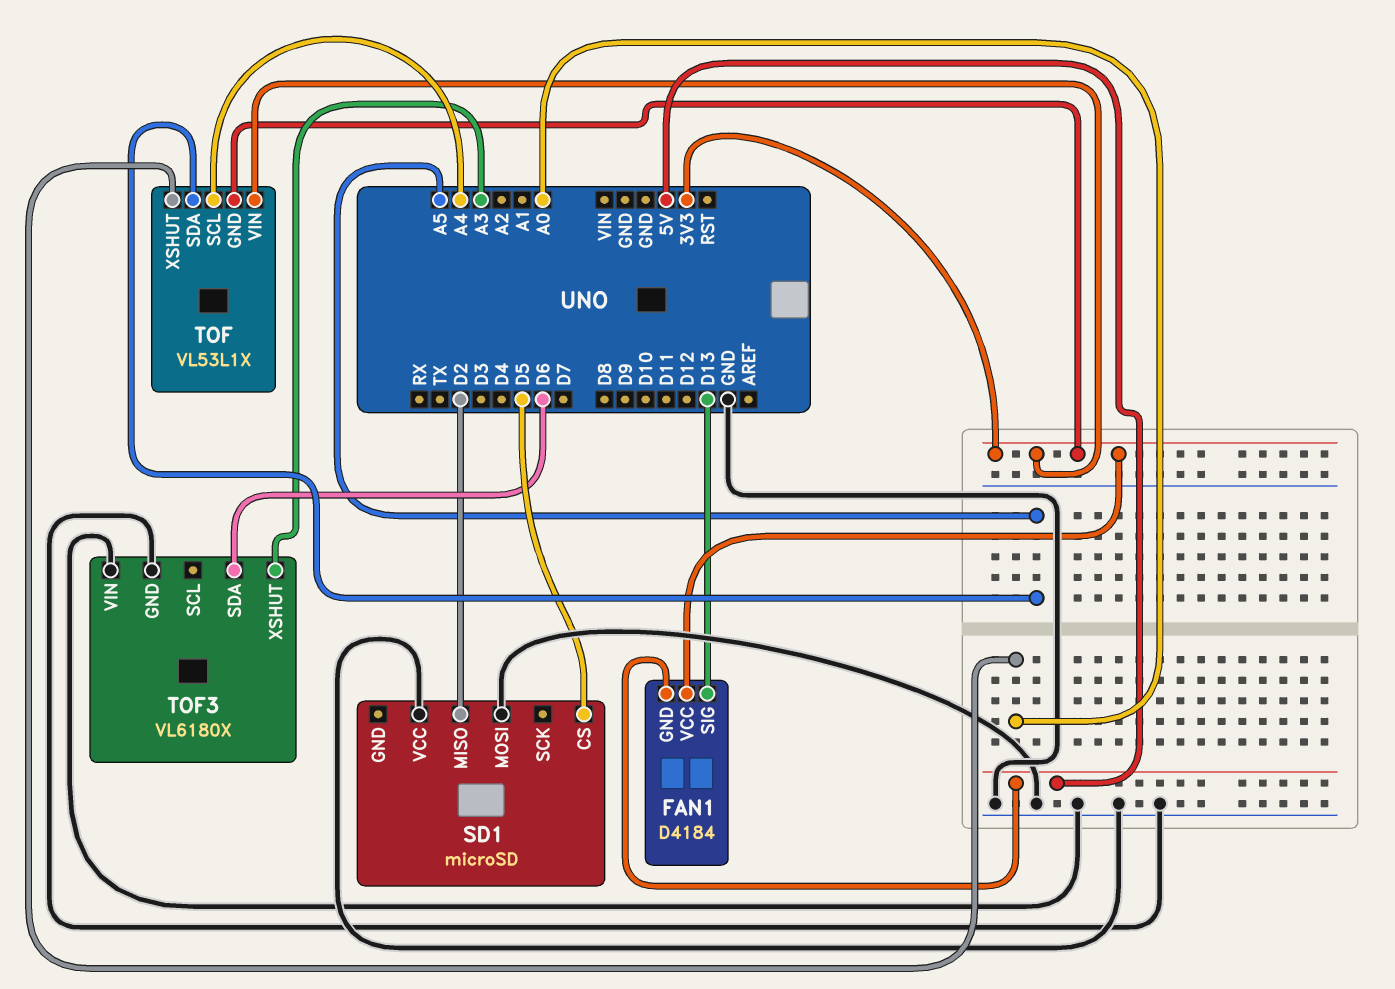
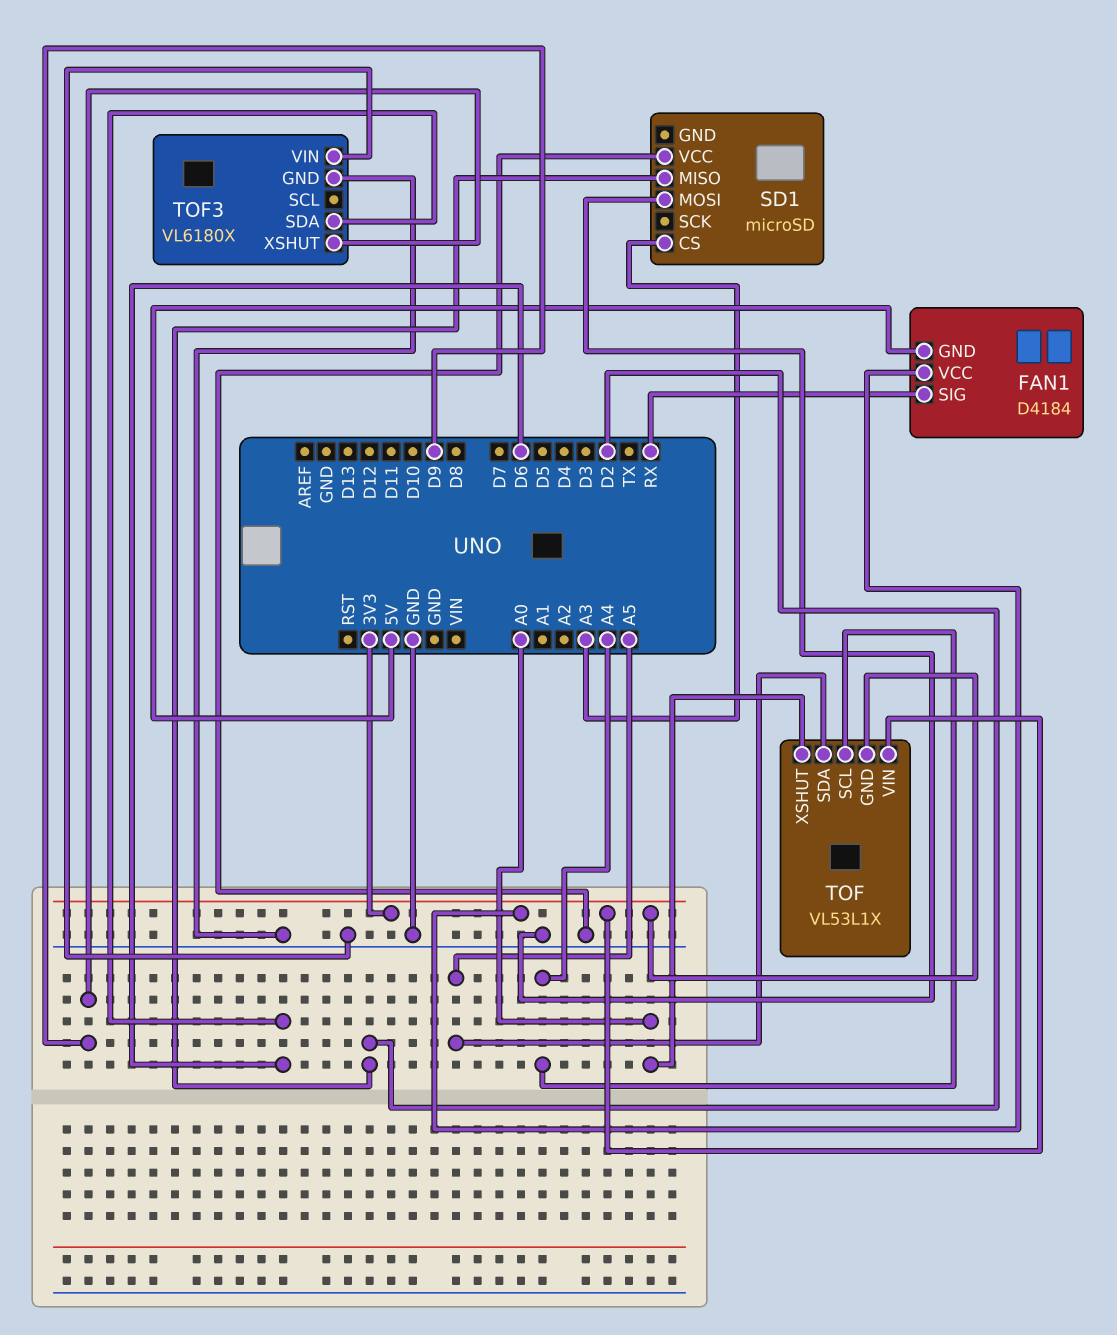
FAN1 pin SIG: D13 -> RX
SD1 pin CS: D5 -> A3
TOF3 pin XSHUT: A3 -> D9

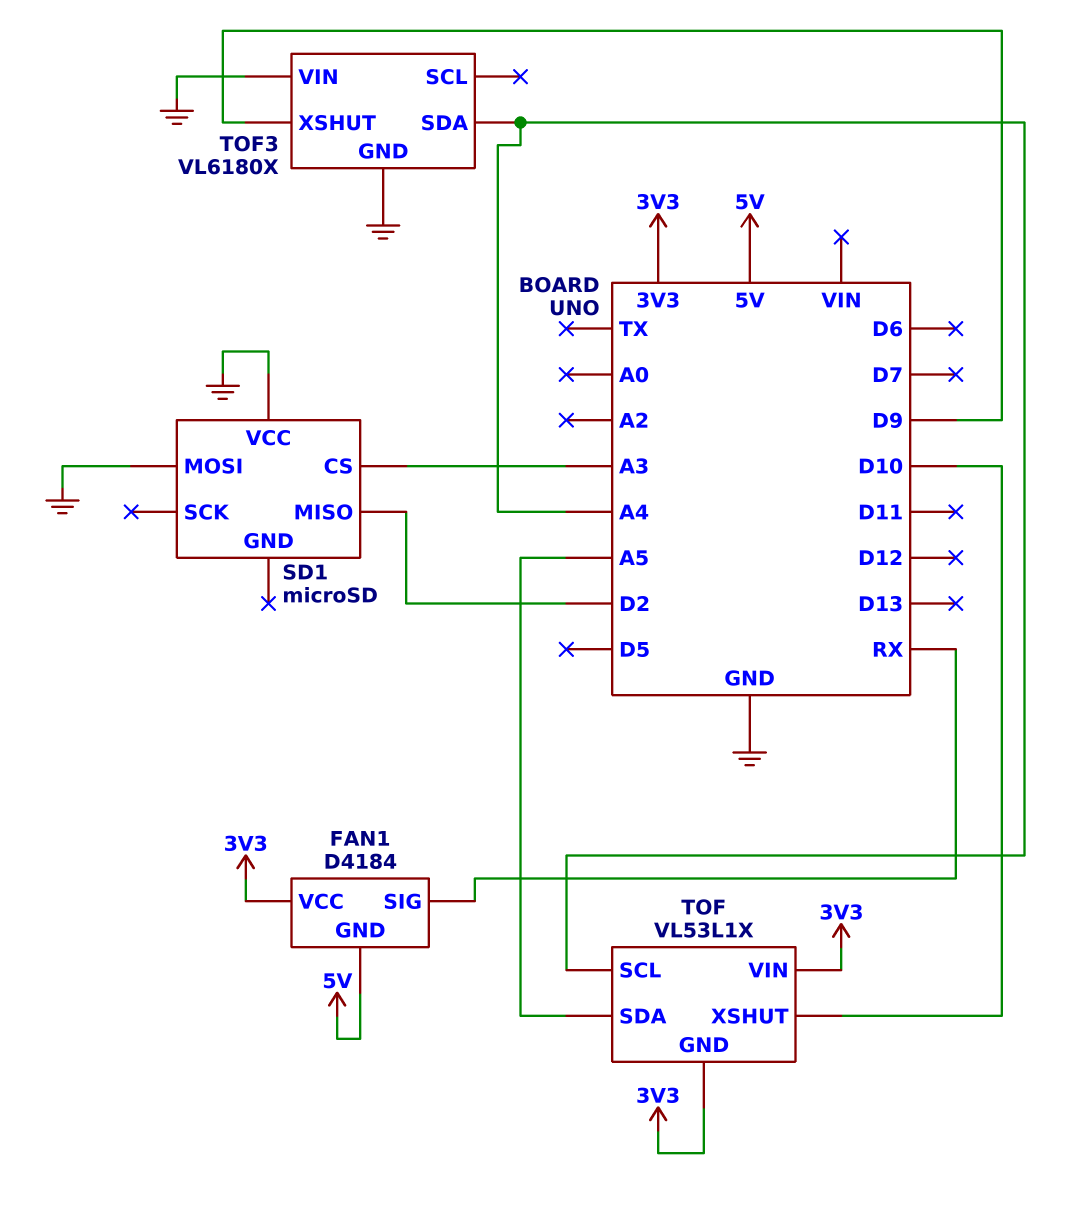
TOF pin XSHUT: A0 -> D10
TOF3 pin SDA: D6 -> A4

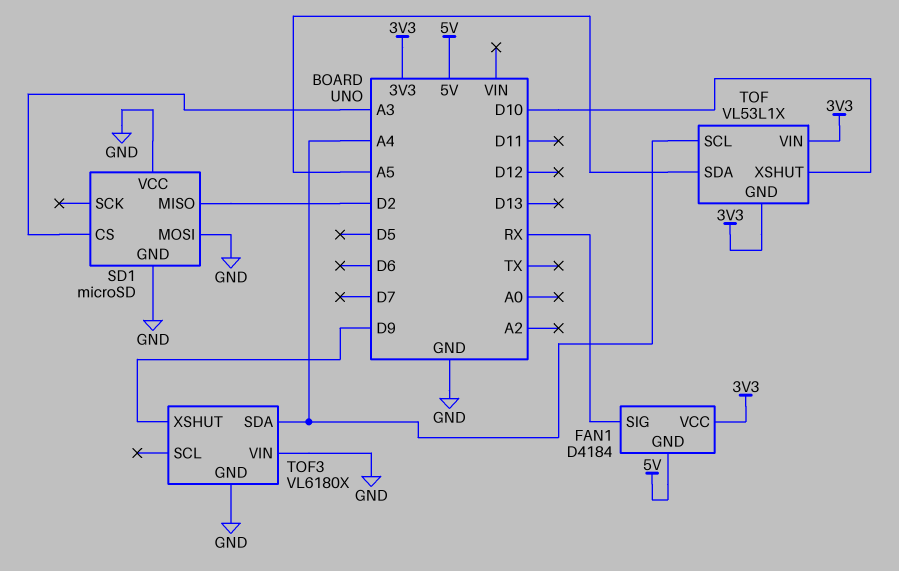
SD1 pin GND: none -> GND

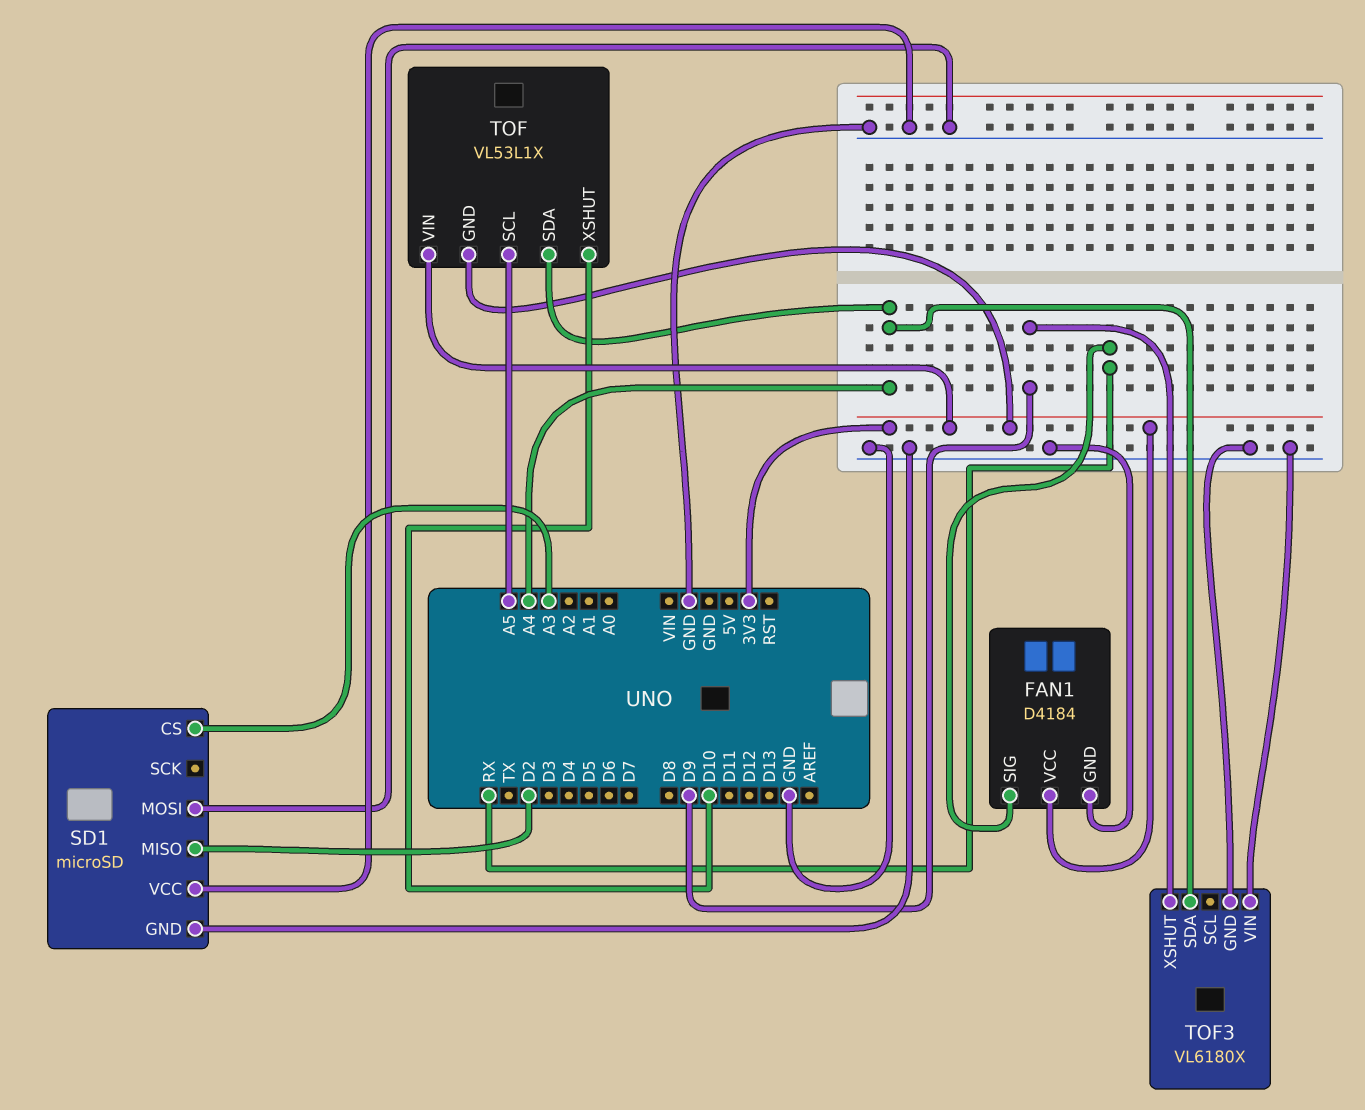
FAN1 pin GND: 5V -> GND
TOF pin SCL: A4 -> A5
TOF pin SDA: A5 -> A4

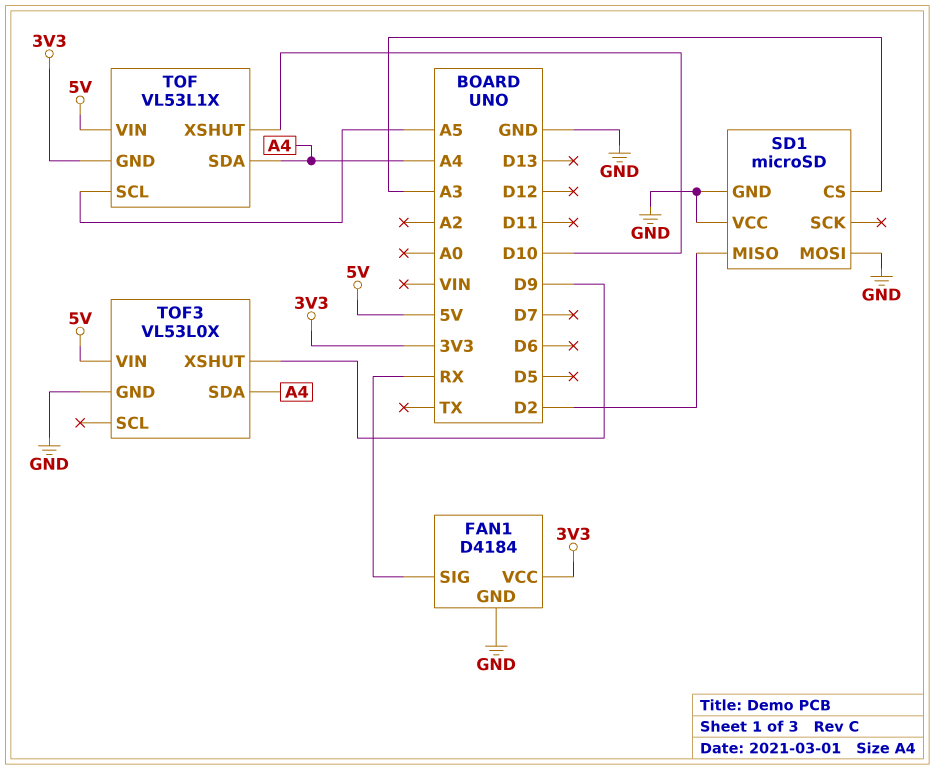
TOF pin VIN: 3V3 -> 5V
TOF3: VL6180X -> VL53L0X
TOF3 pin VIN: GND -> 5V

